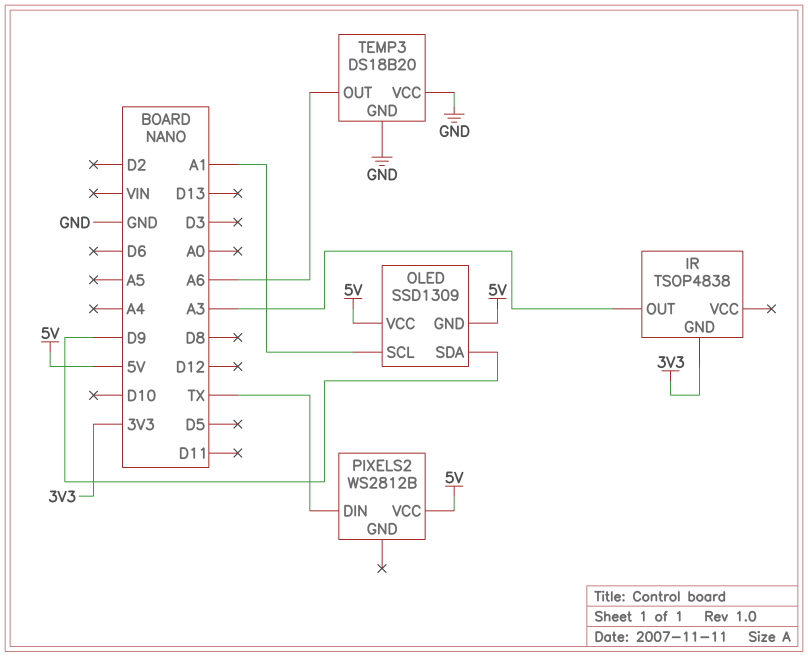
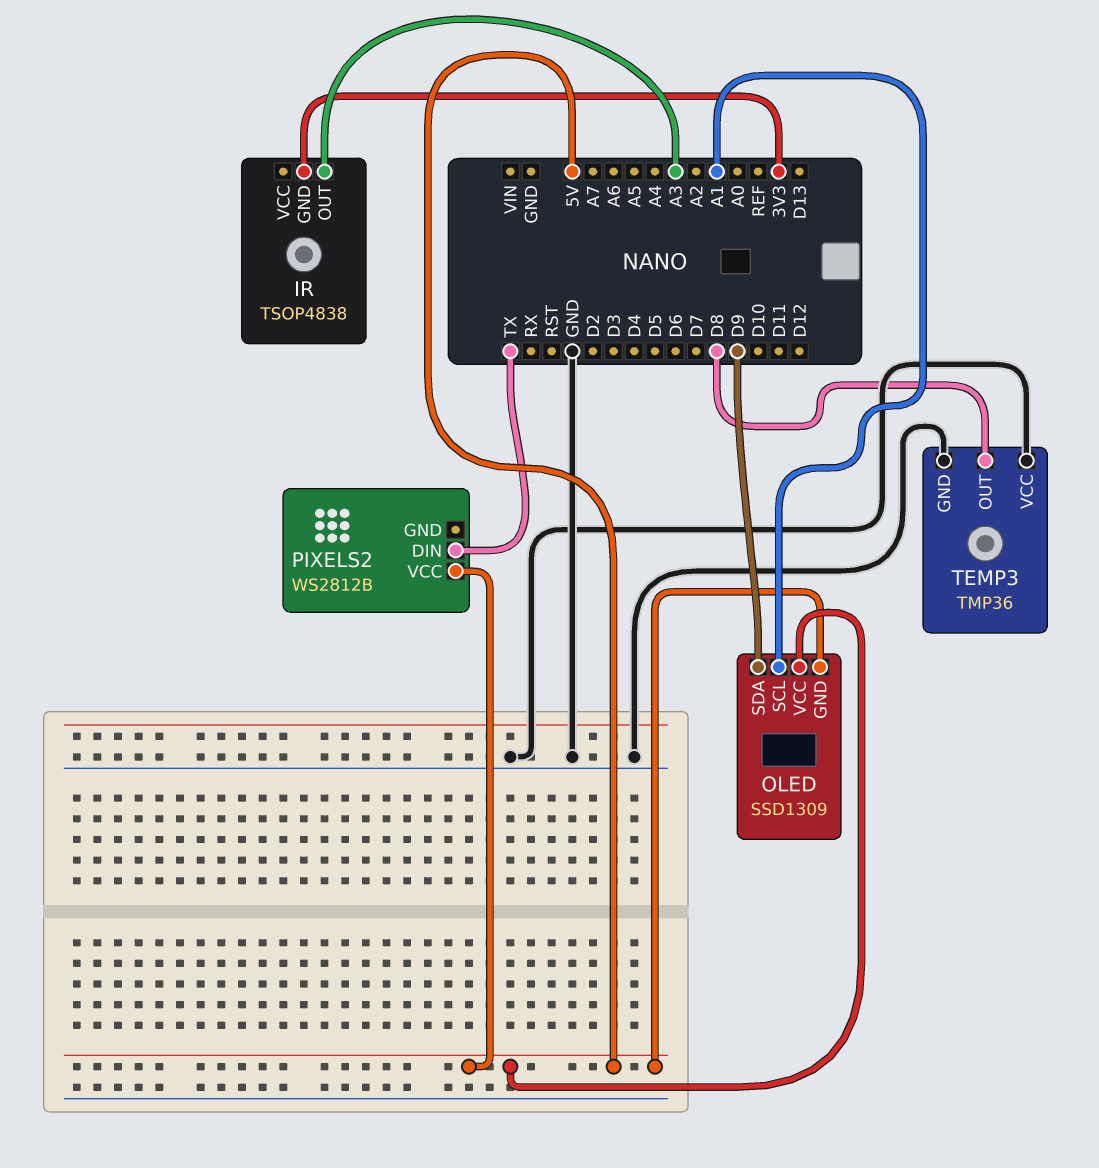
TEMP3: DS18B20 -> TMP36
TEMP3 pin OUT: A6 -> D8

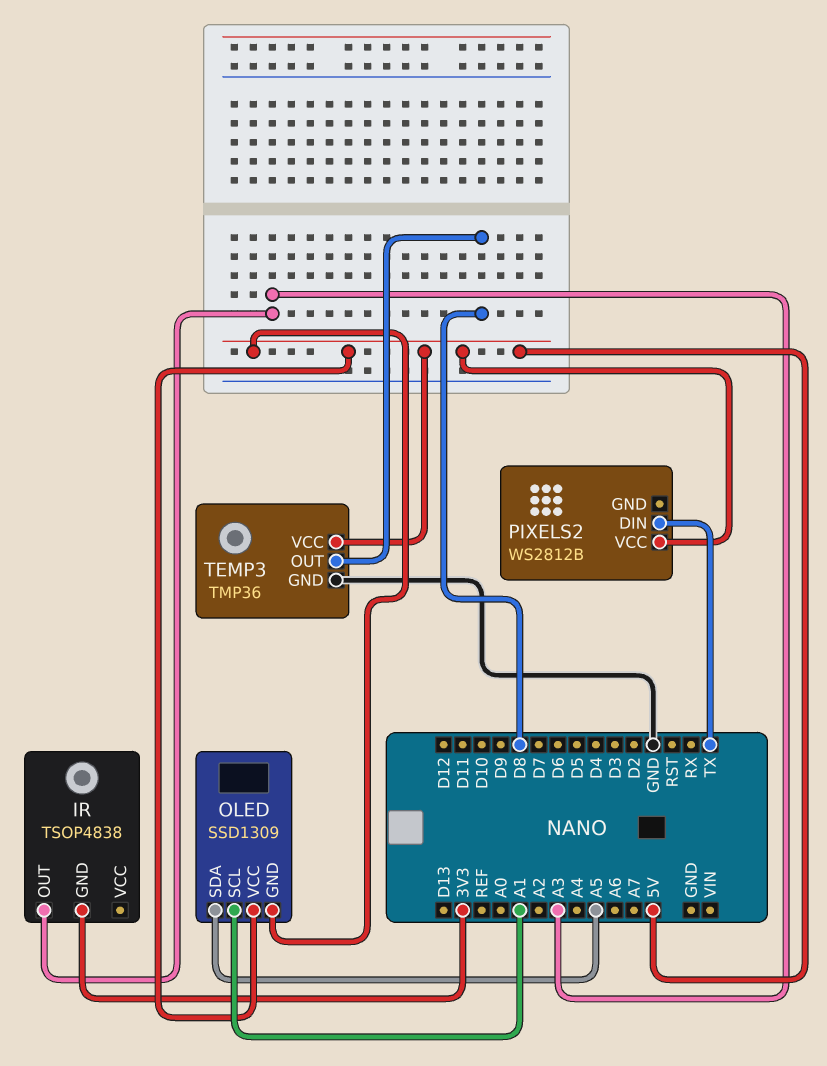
OLED pin SDA: D9 -> A5
TEMP3 pin VCC: GND -> 5V

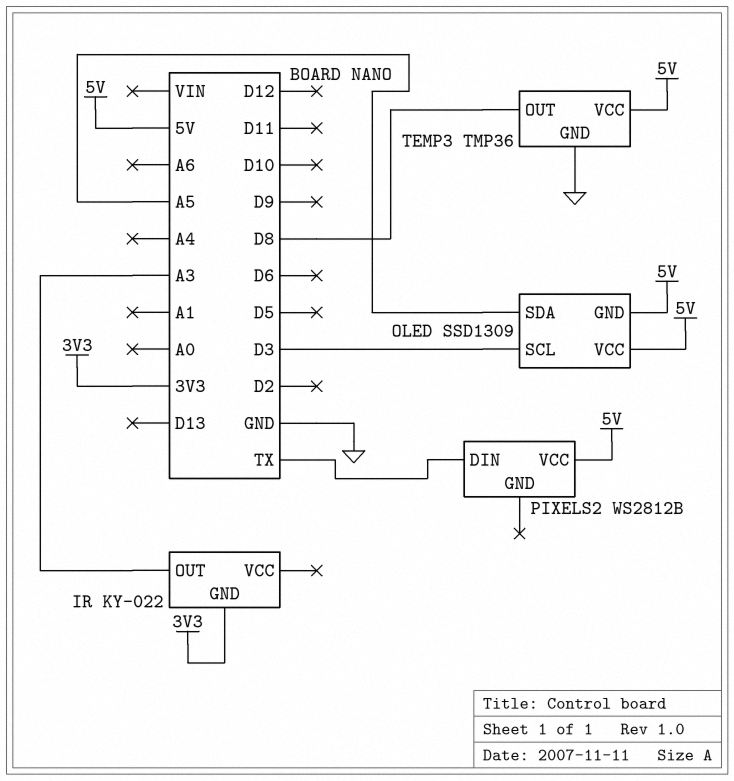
IR: TSOP4838 -> KY-022
OLED pin SCL: A1 -> D3

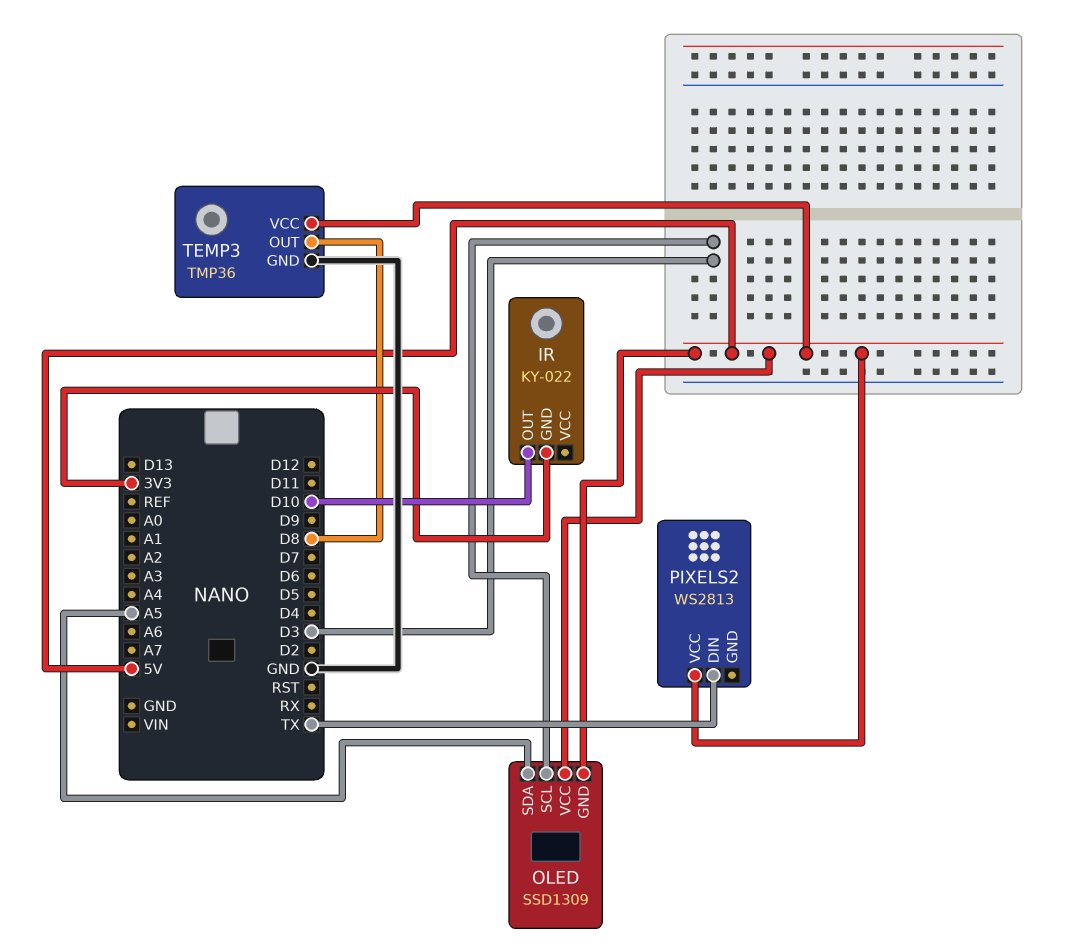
IR pin OUT: A3 -> D10
PIXELS2: WS2812B -> WS2813

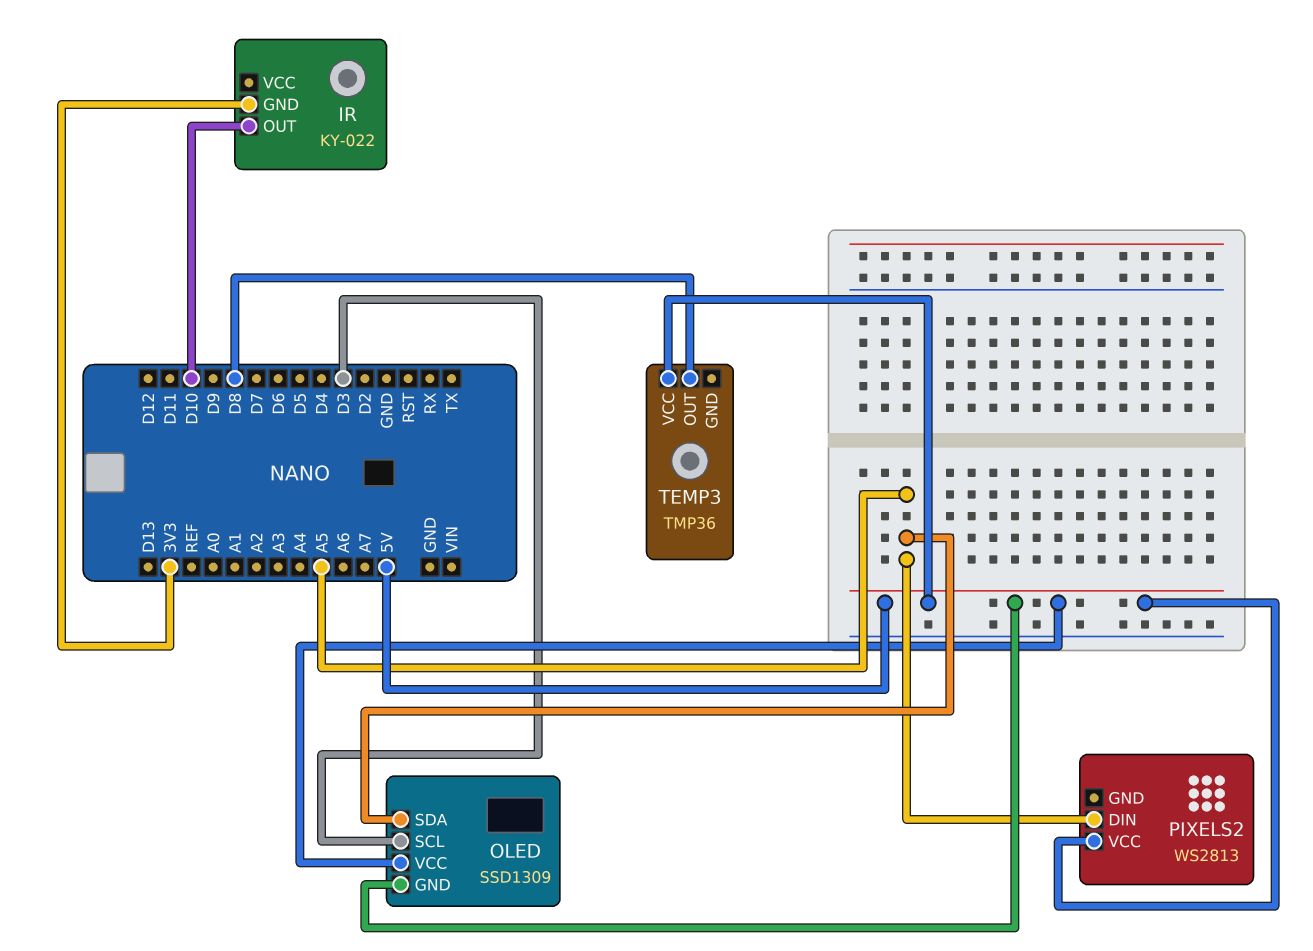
PIXELS2 pin DIN: TX -> A5
TEMP3 pin GND: GND -> none

